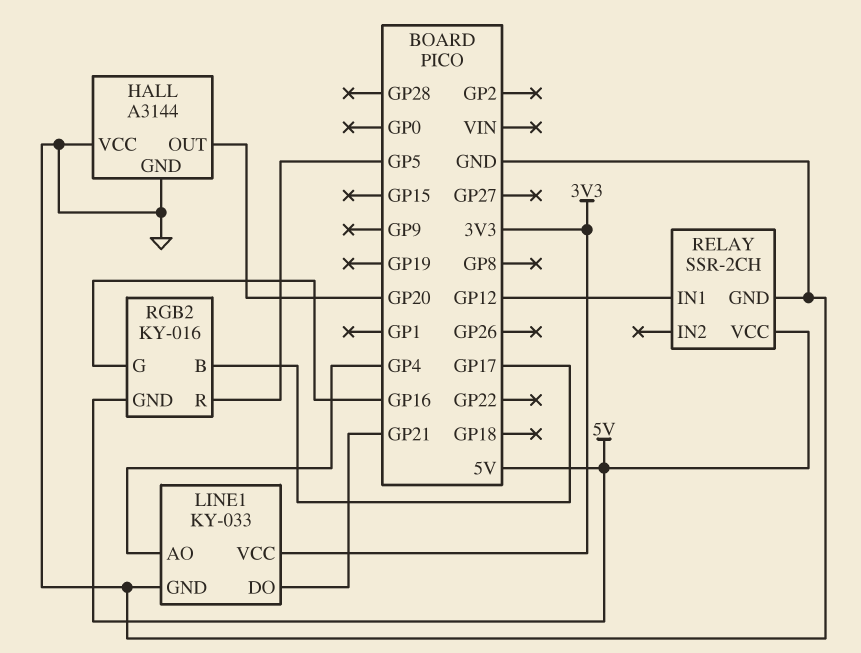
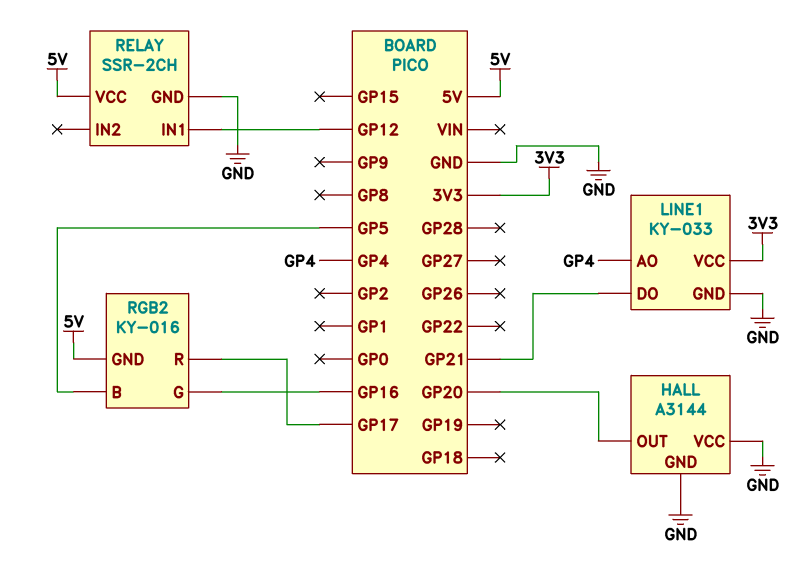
RGB2 pin B: GP17 -> GP5
RGB2 pin R: GP5 -> GP17

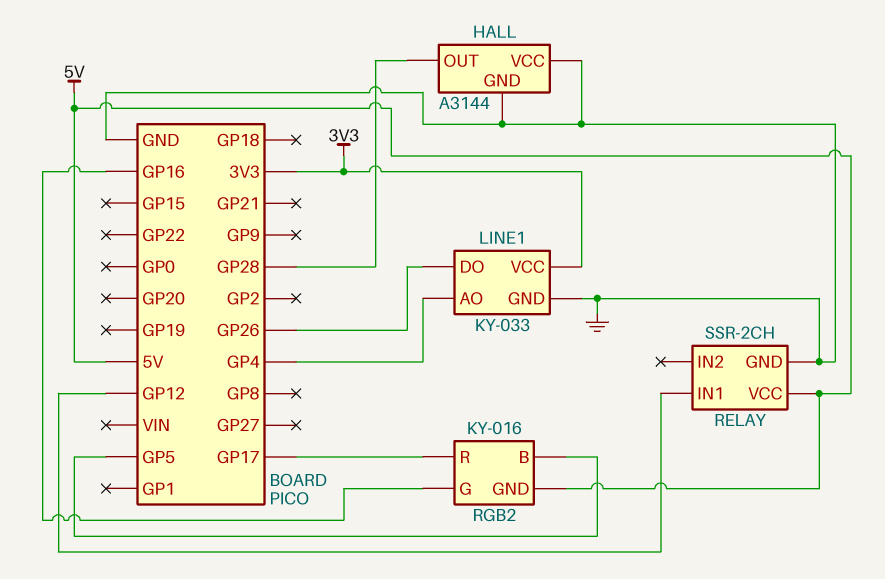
HALL pin OUT: GP20 -> GP28
LINE1 pin DO: GP21 -> GP26

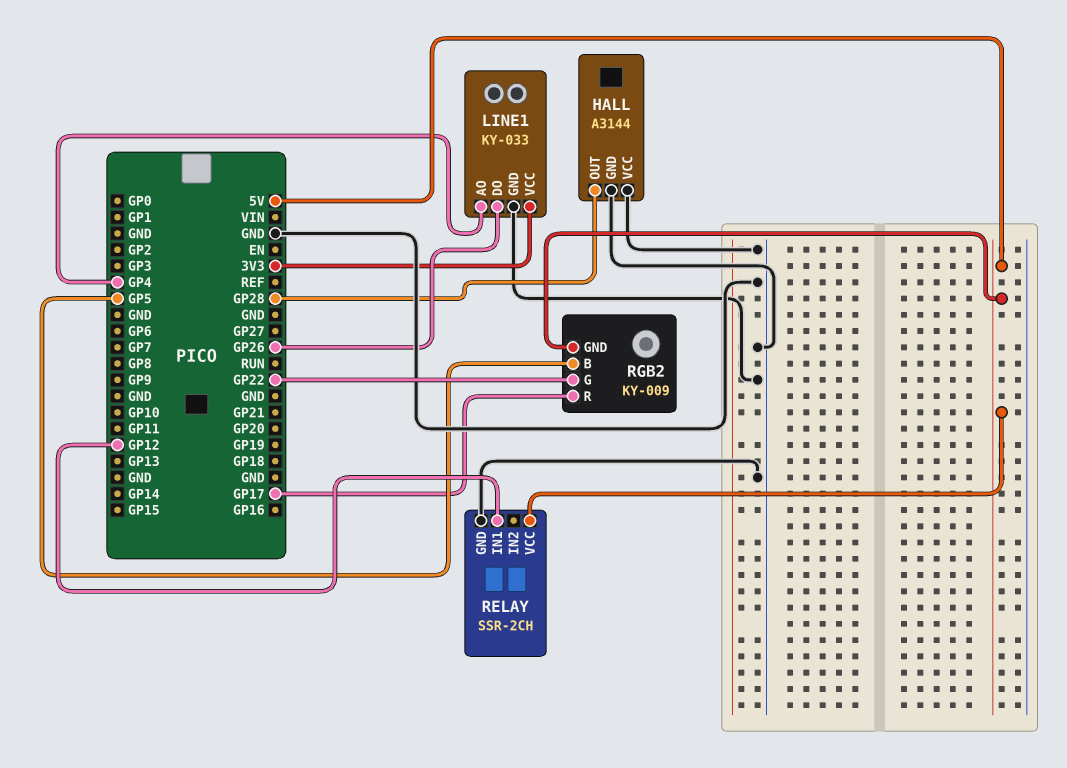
RGB2: KY-016 -> KY-009
RGB2 pin G: GP16 -> GP22

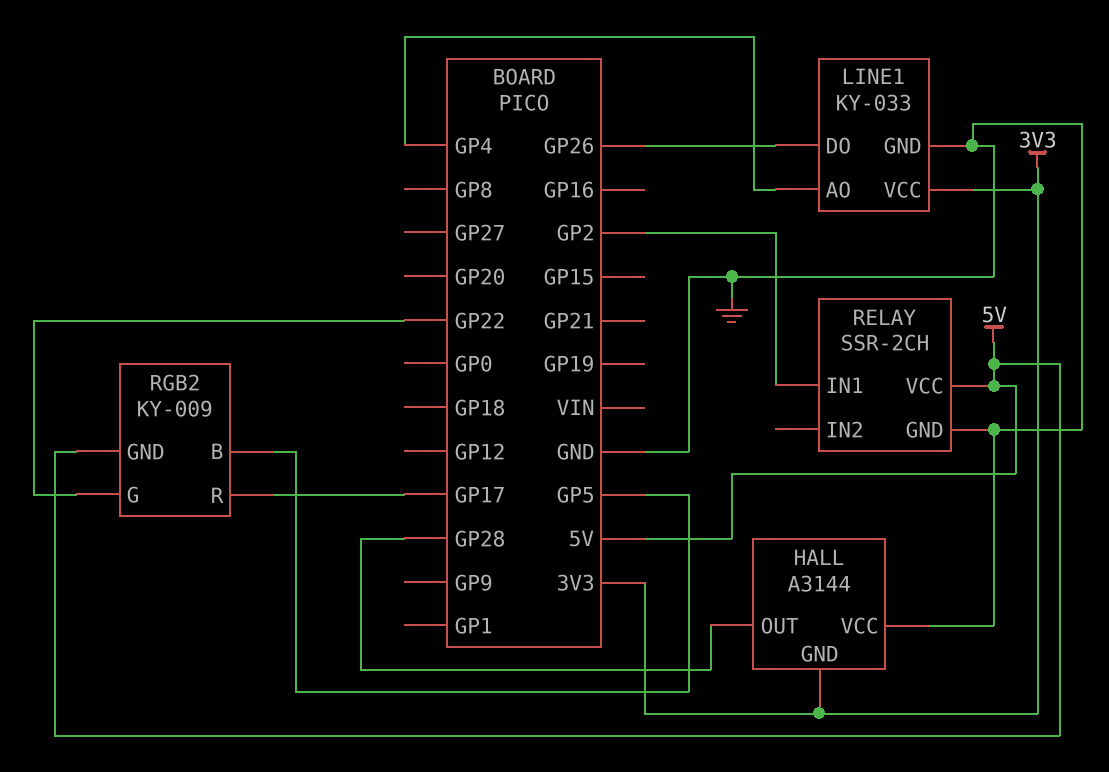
HALL pin GND: GND -> 3V3
RELAY pin IN1: GP12 -> GP2

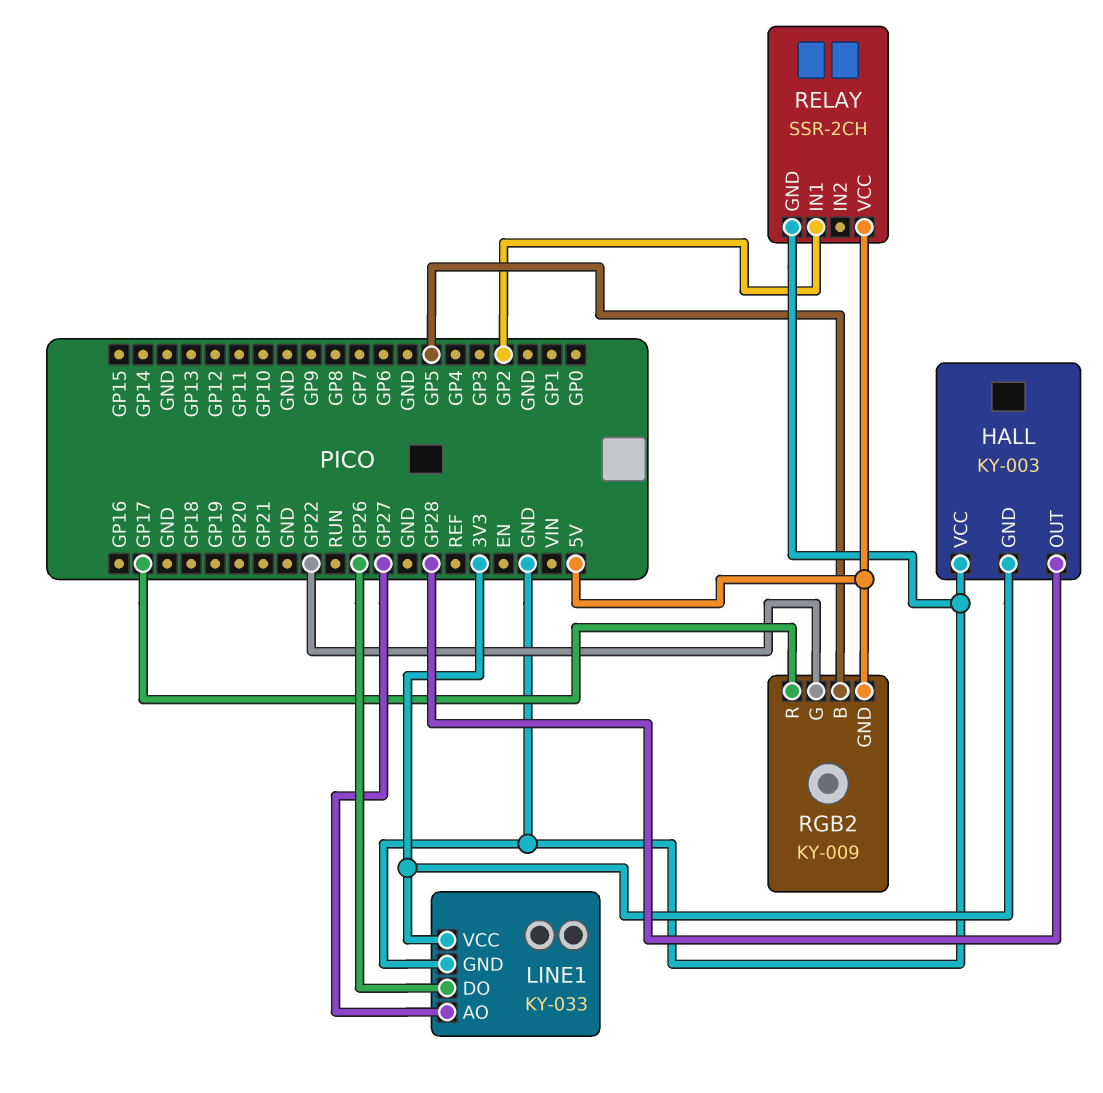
HALL: A3144 -> KY-003
LINE1 pin AO: GP4 -> GP27

